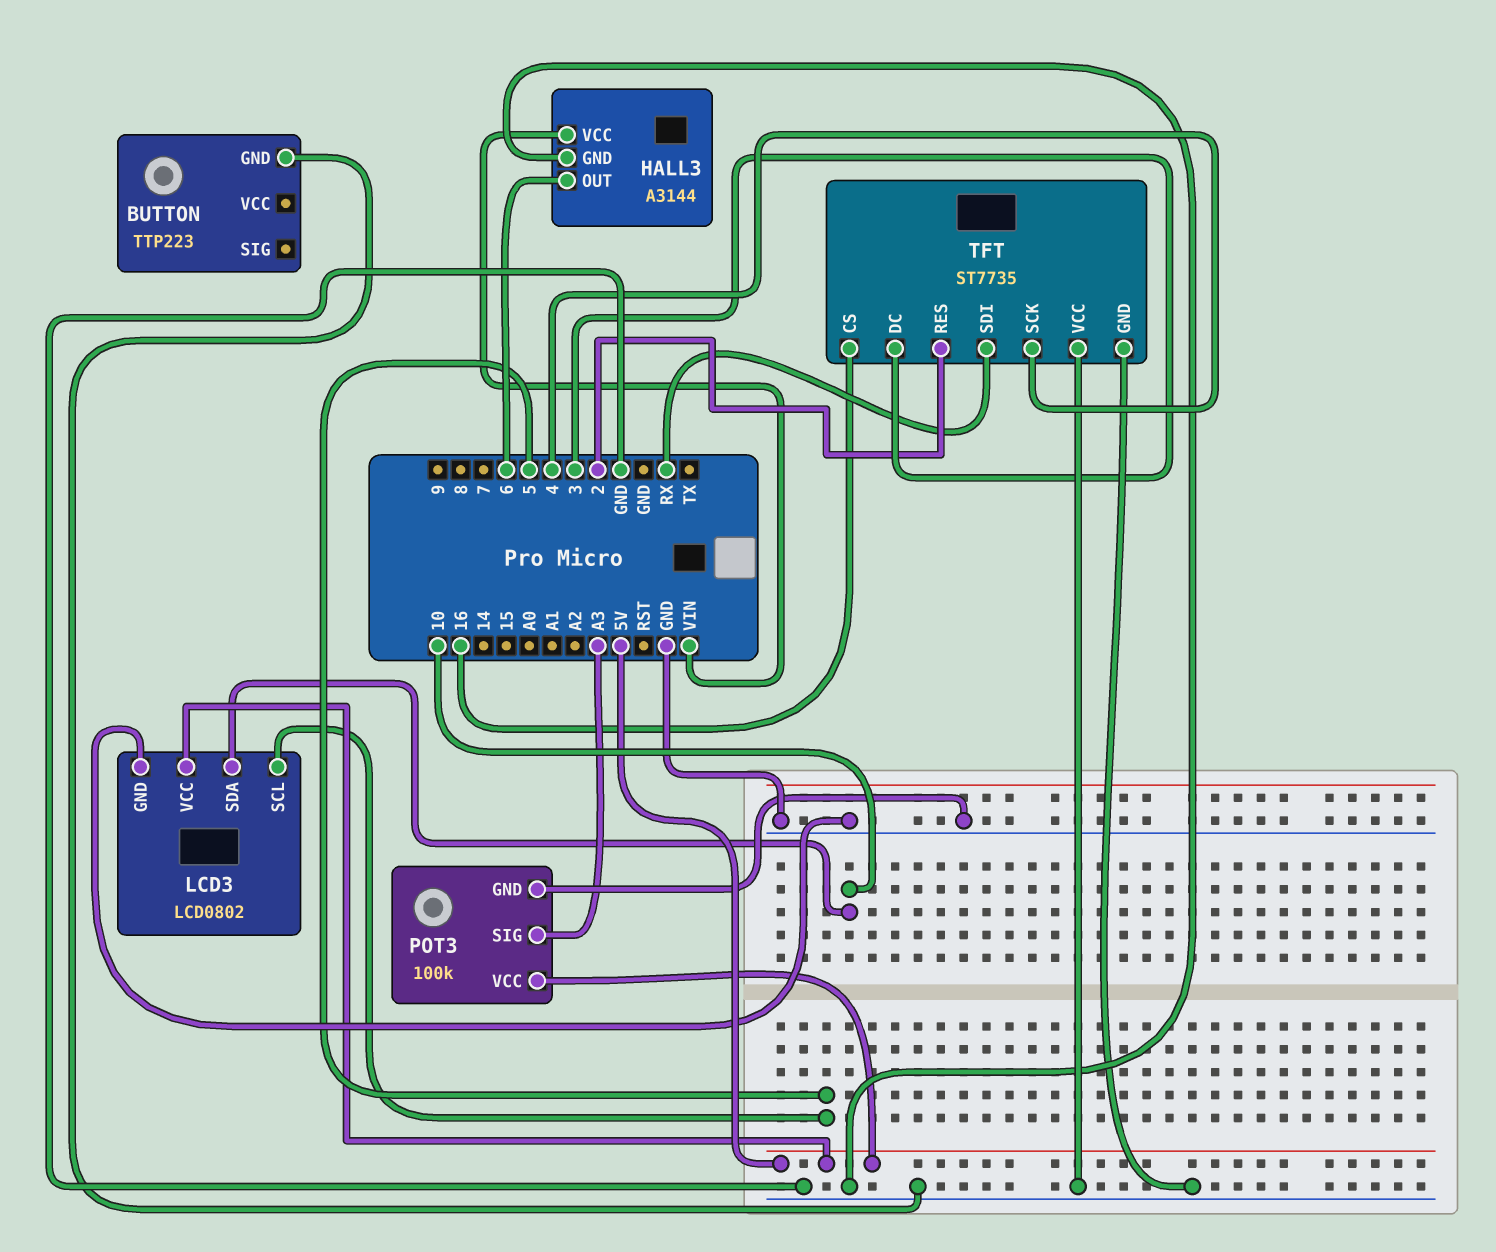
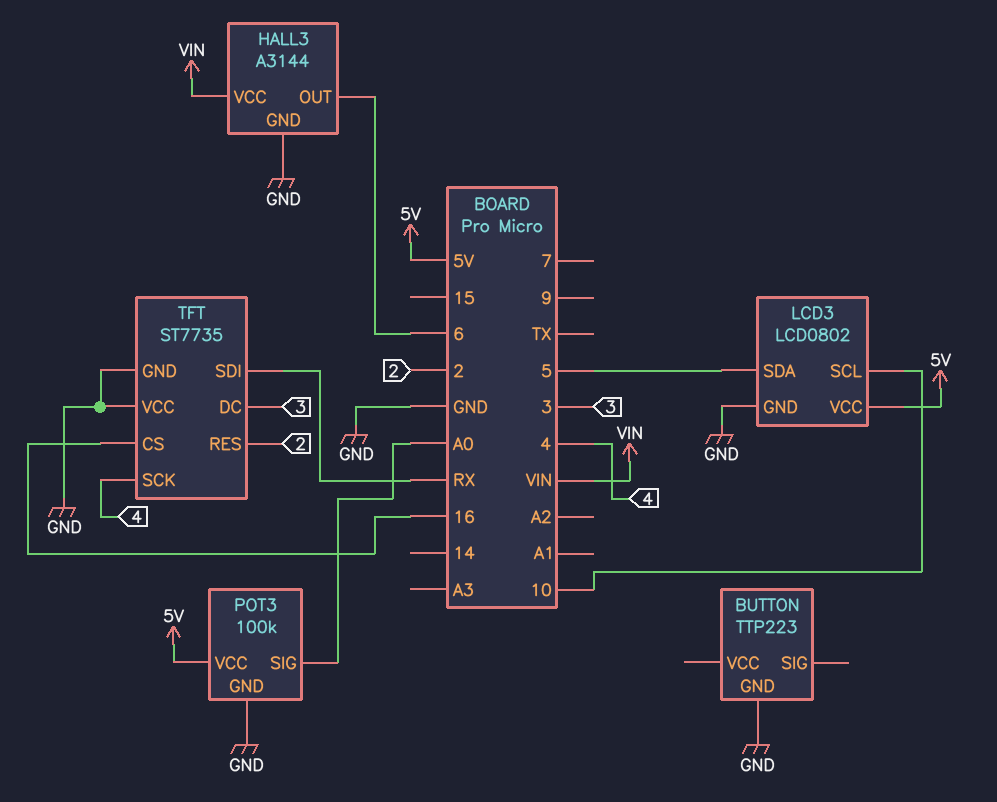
LCD3 pin SCL: 5 -> 10
LCD3 pin SDA: 10 -> 5
POT3 pin SIG: A3 -> A0

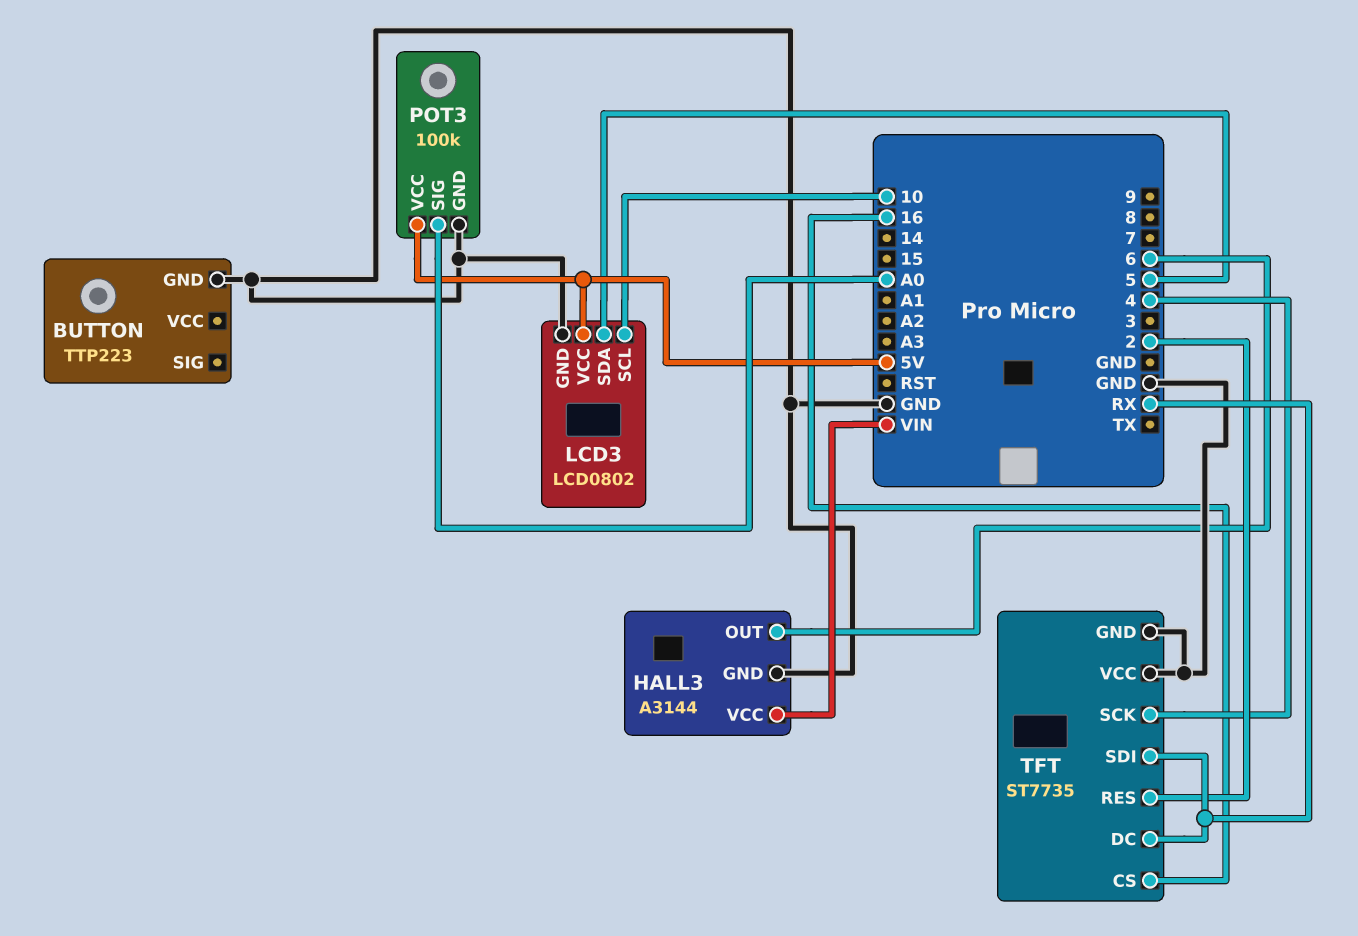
TFT pin DC: 3 -> RX

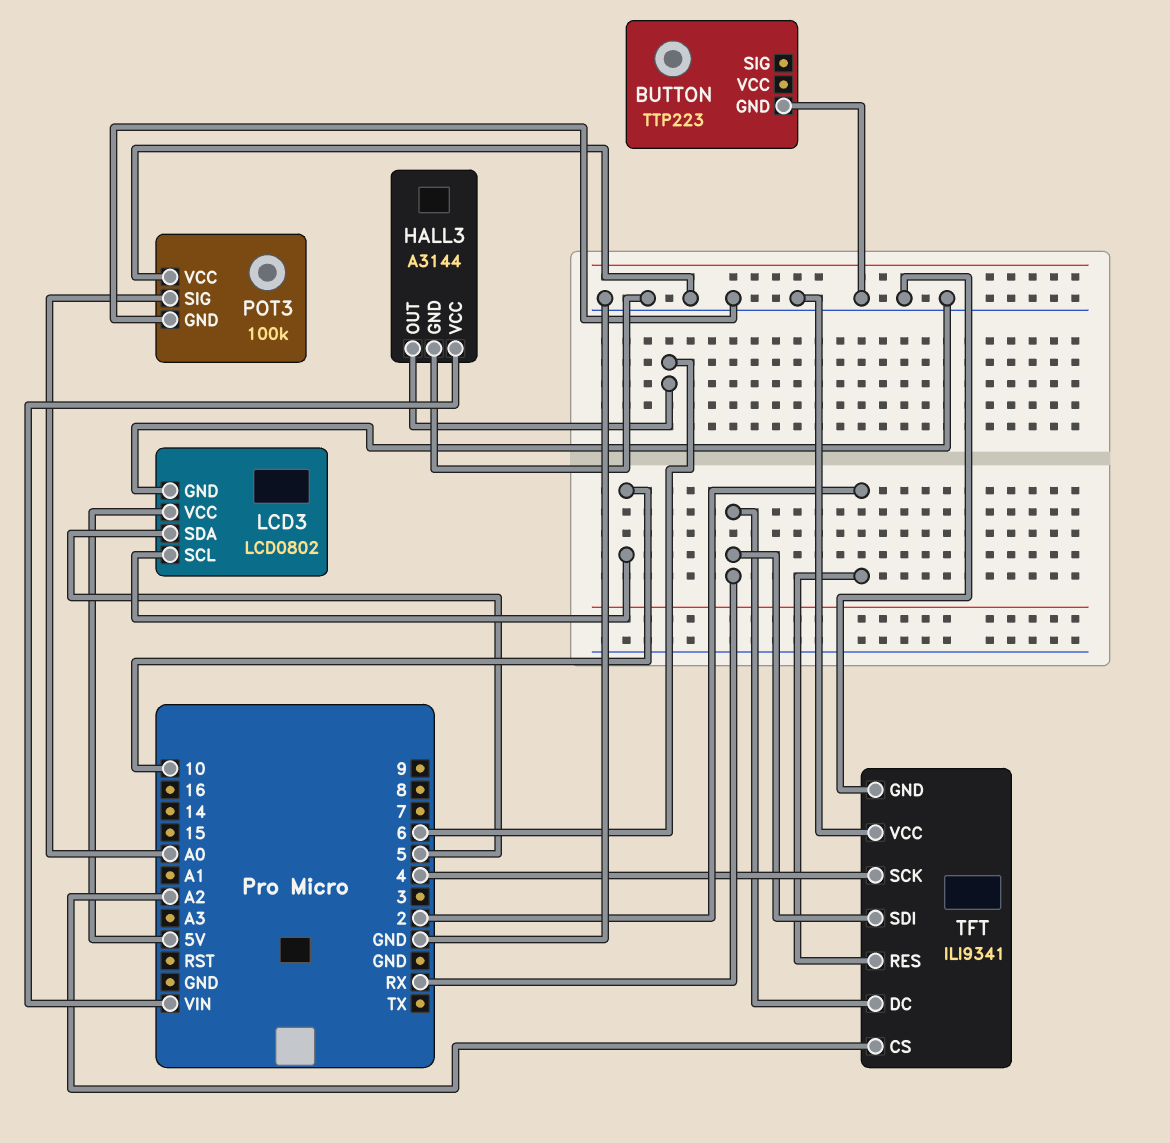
POT3 pin VCC: 5V -> GND
TFT: ST7735 -> ILI9341
TFT pin CS: 16 -> A2

